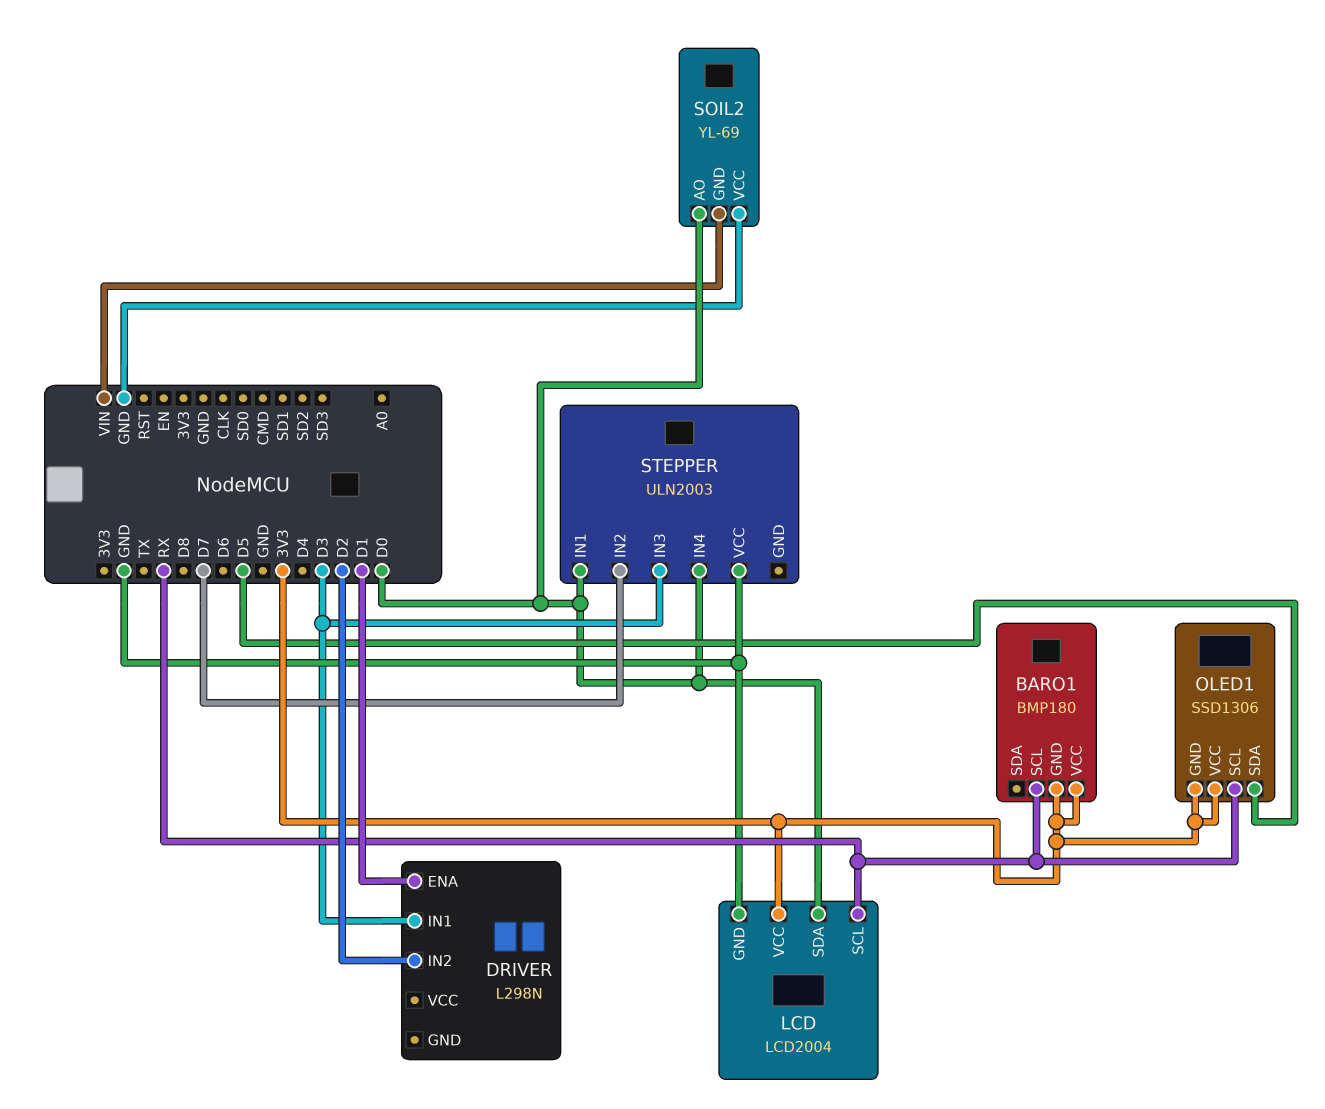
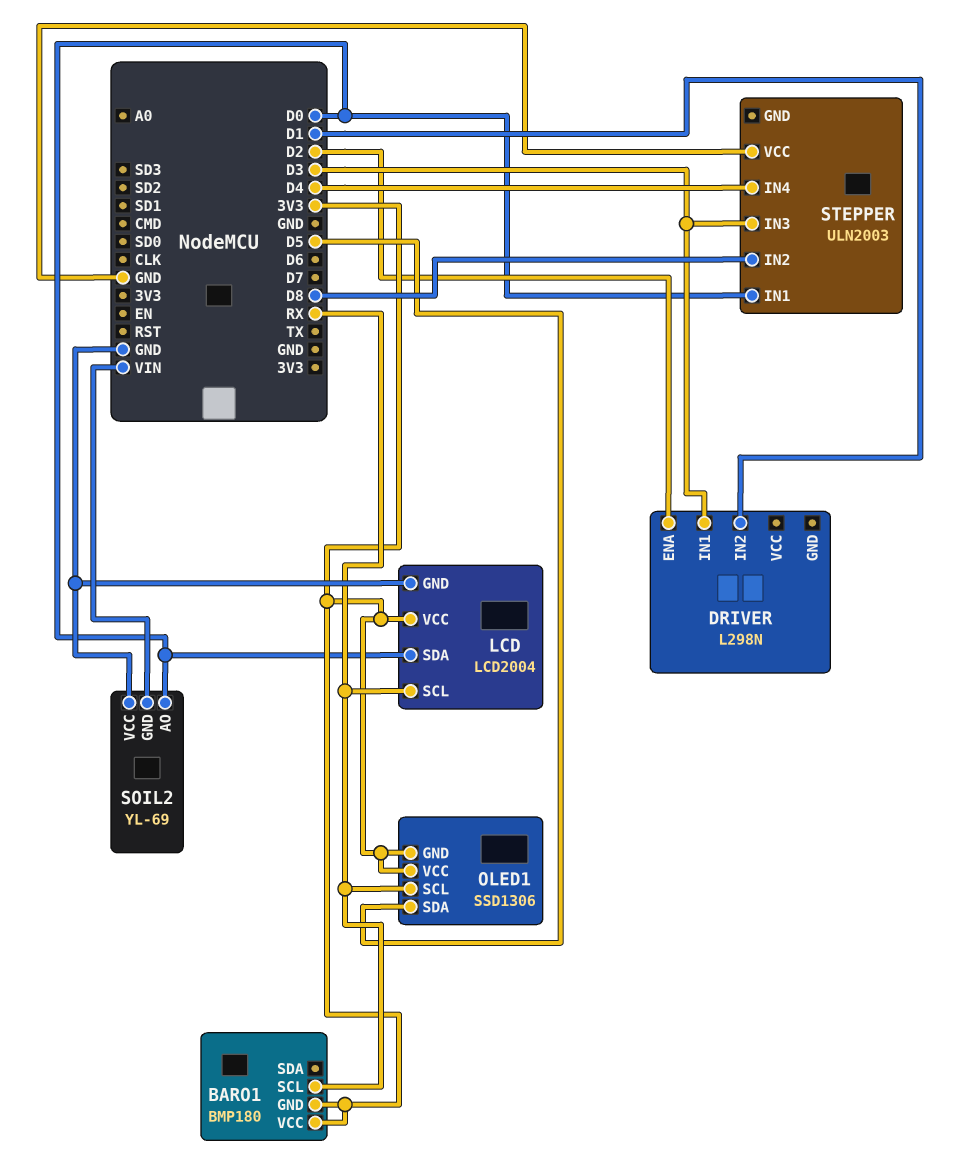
DRIVER pin ENA: D1 -> D2
DRIVER pin IN2: D2 -> D1
STEPPER pin IN2: D7 -> D8
STEPPER pin IN4: D0 -> D4

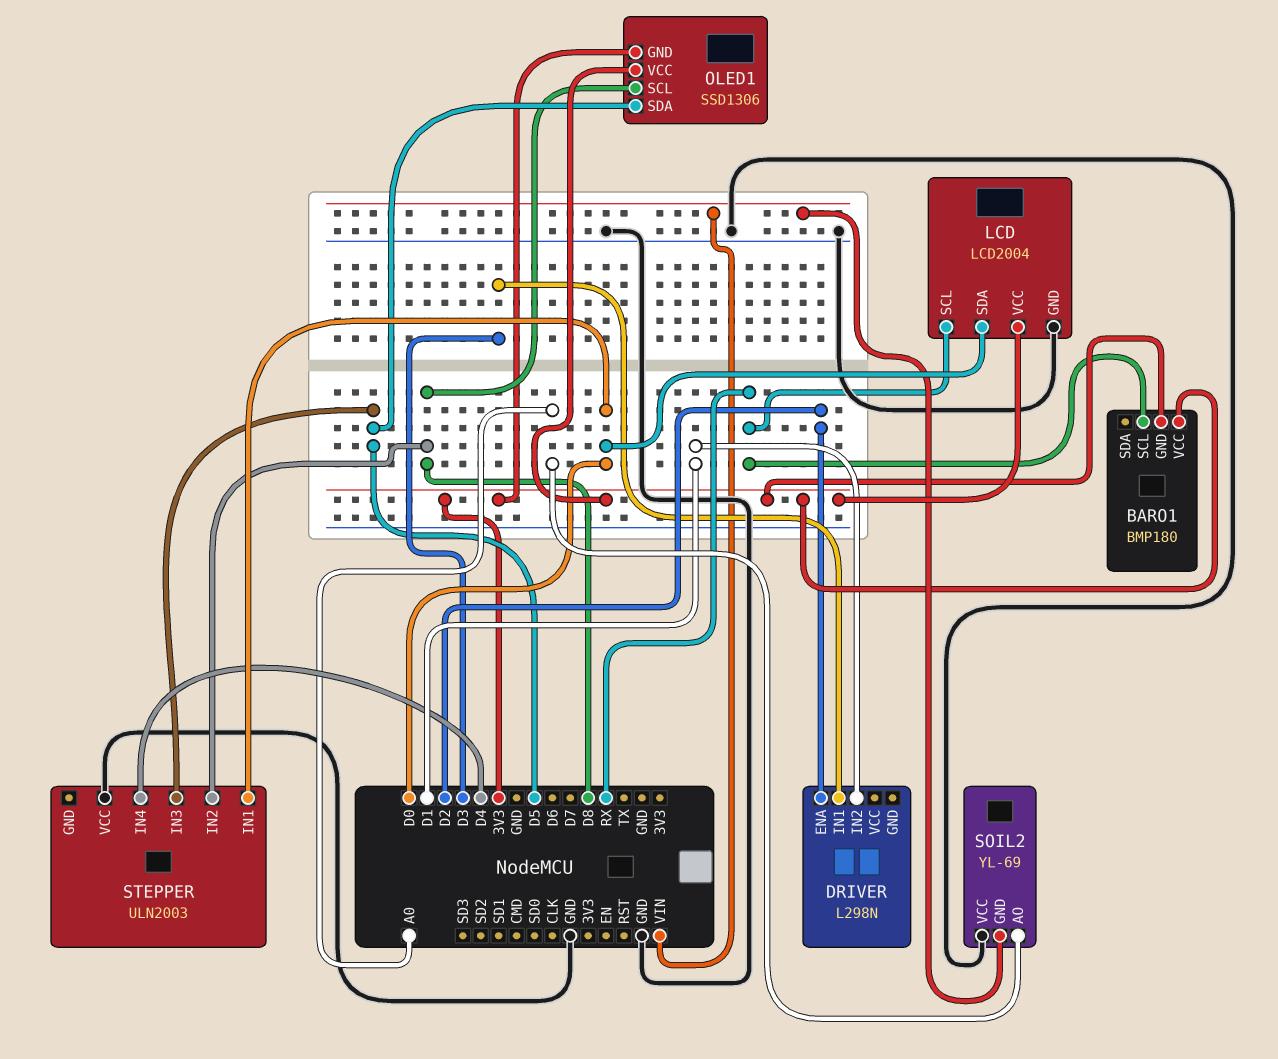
OLED1 pin SCL: RX -> D8
SOIL2 pin AO: D0 -> A0
STEPPER pin IN3: D3 -> D5

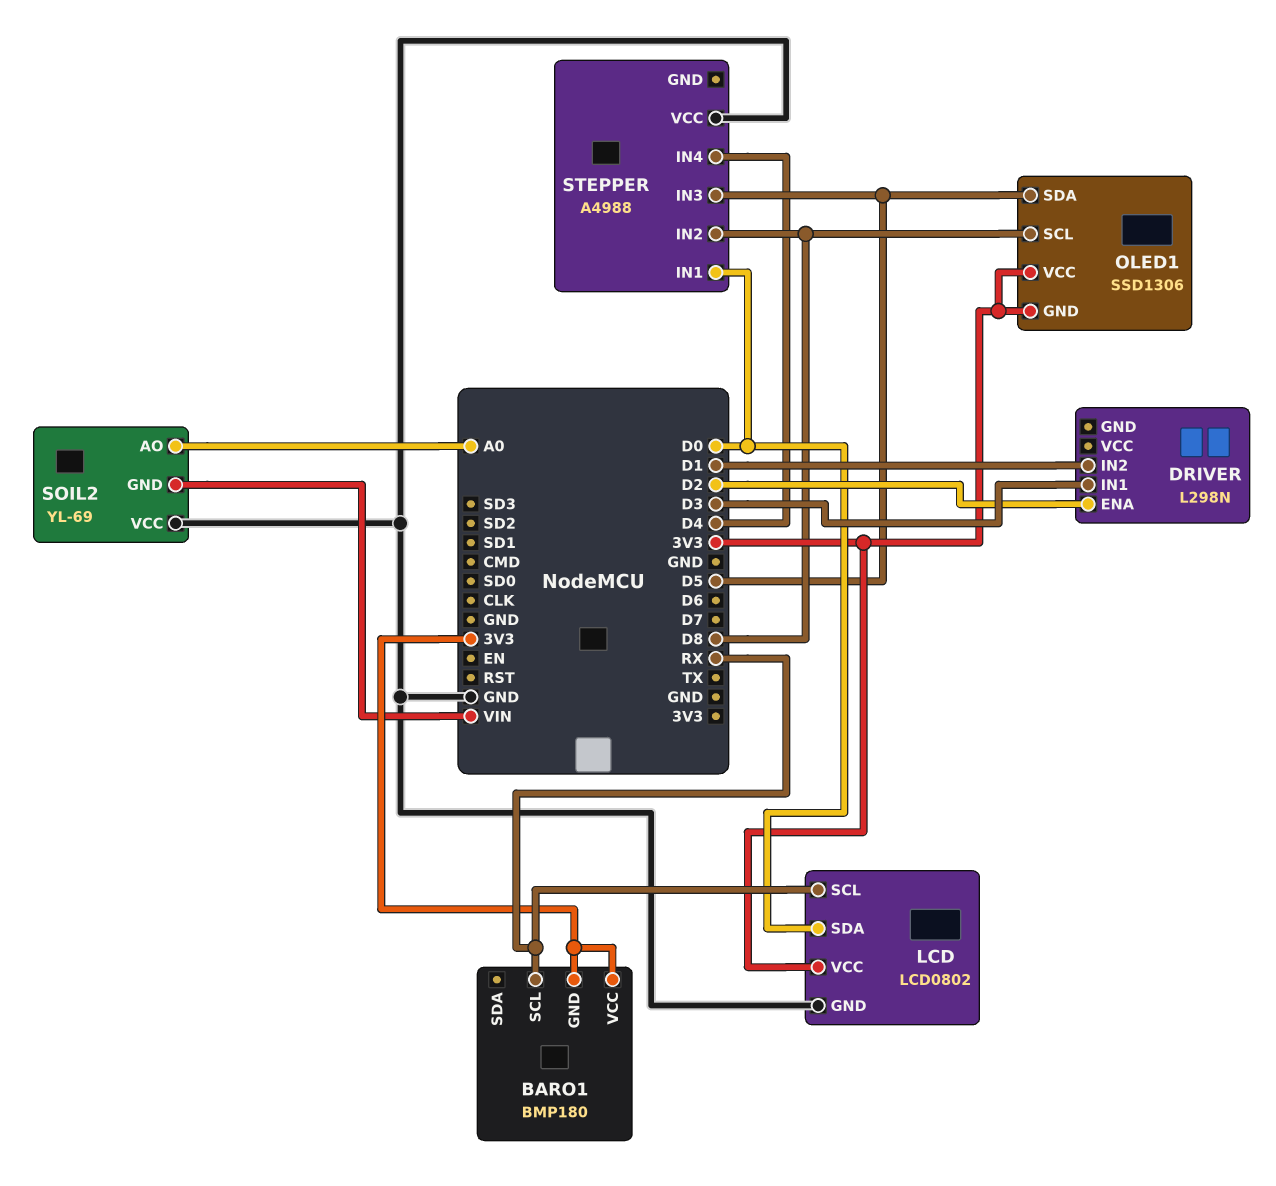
LCD: LCD2004 -> LCD0802
STEPPER: ULN2003 -> A4988

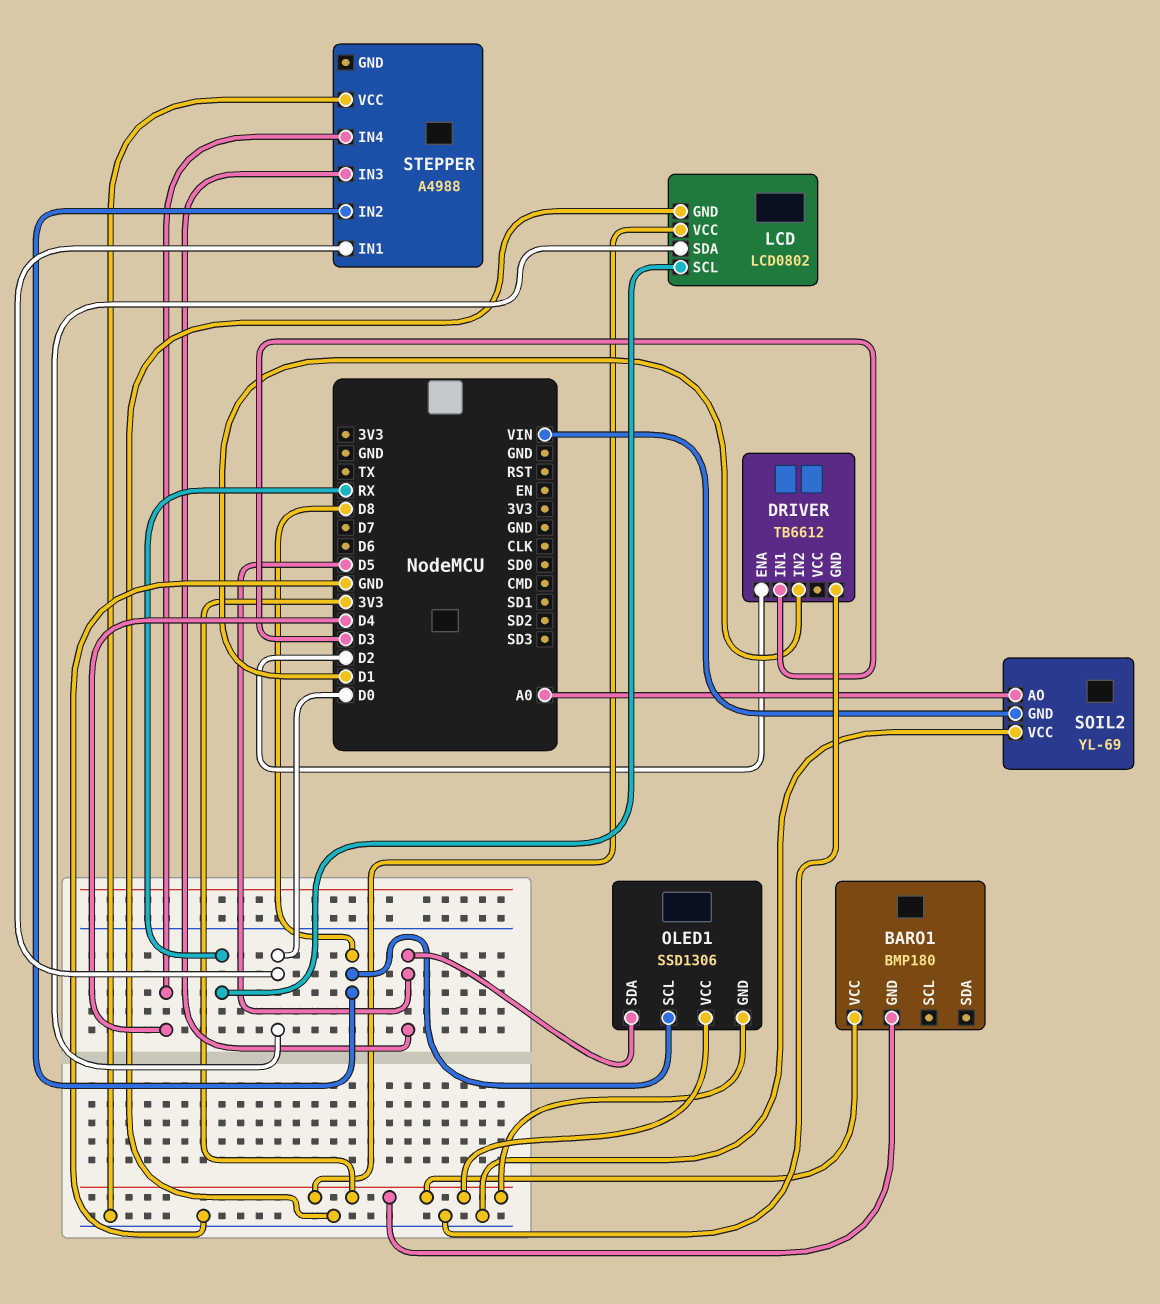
BARO1 pin SCL: RX -> none
DRIVER: L298N -> TB6612
DRIVER pin GND: none -> GND

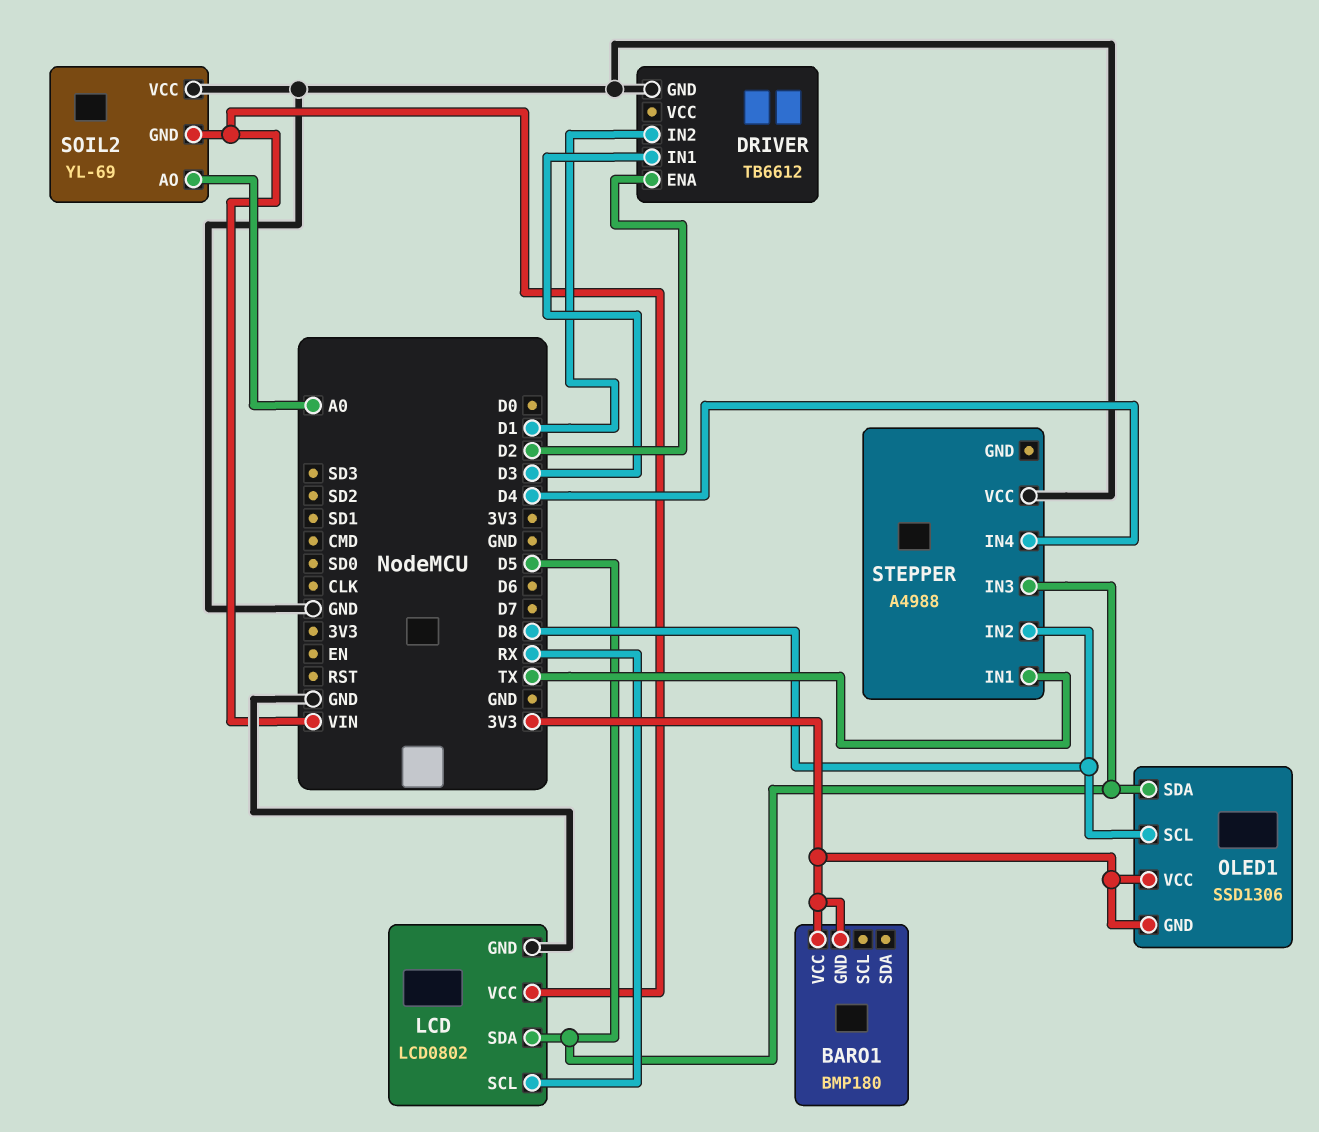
LCD pin SDA: D0 -> D5
LCD pin VCC: 3V3 -> VIN
STEPPER pin IN1: D0 -> TX

